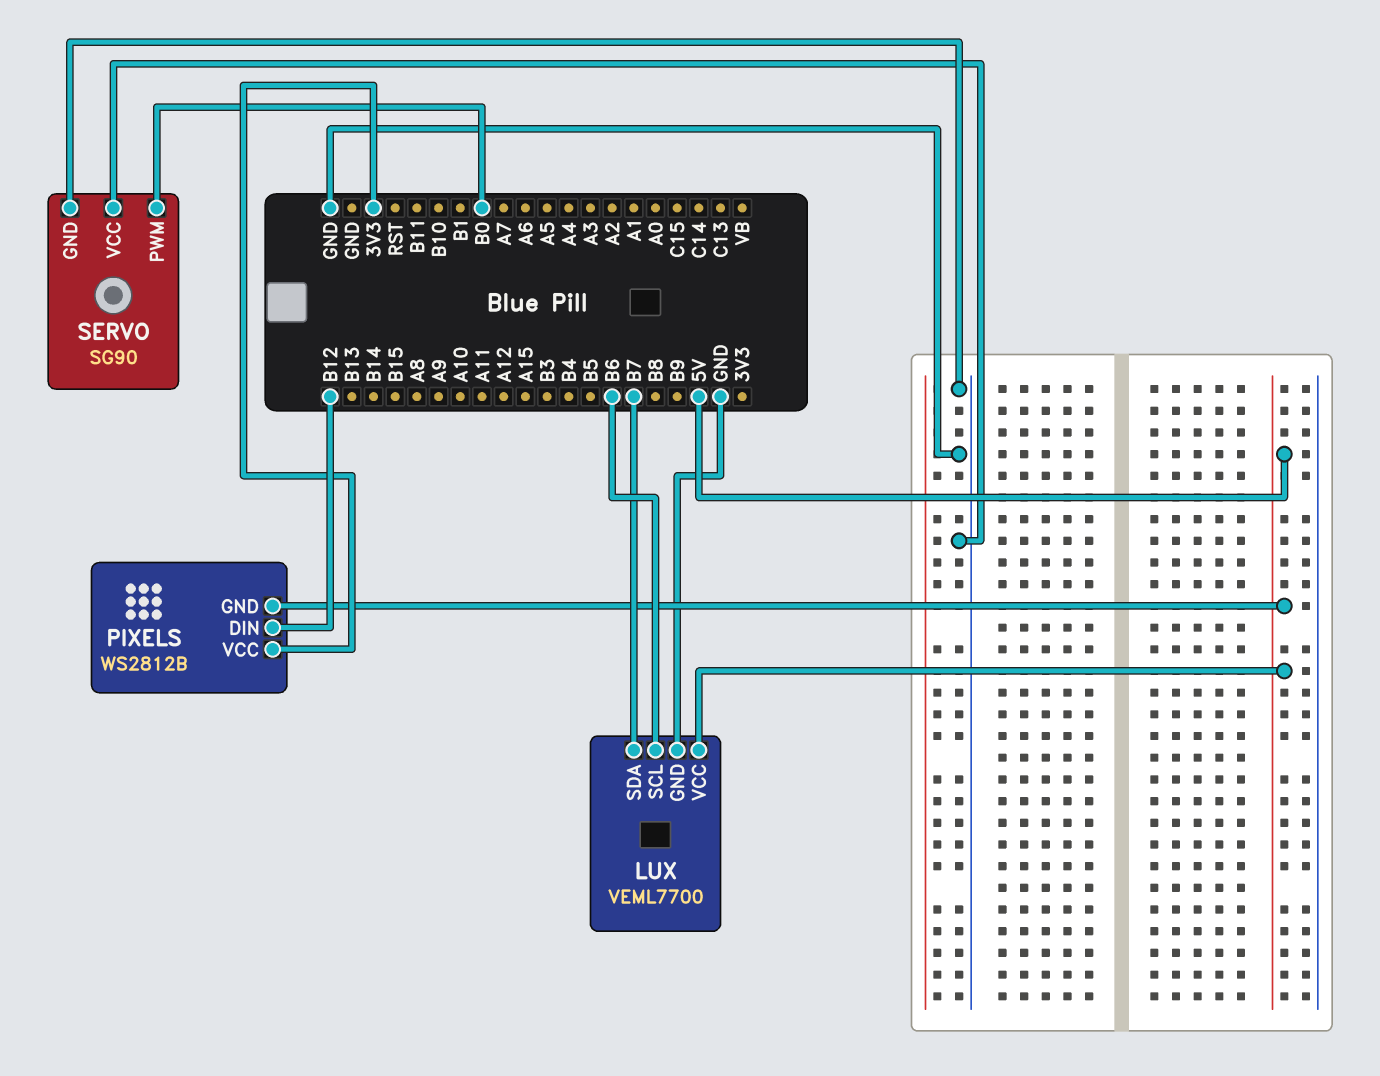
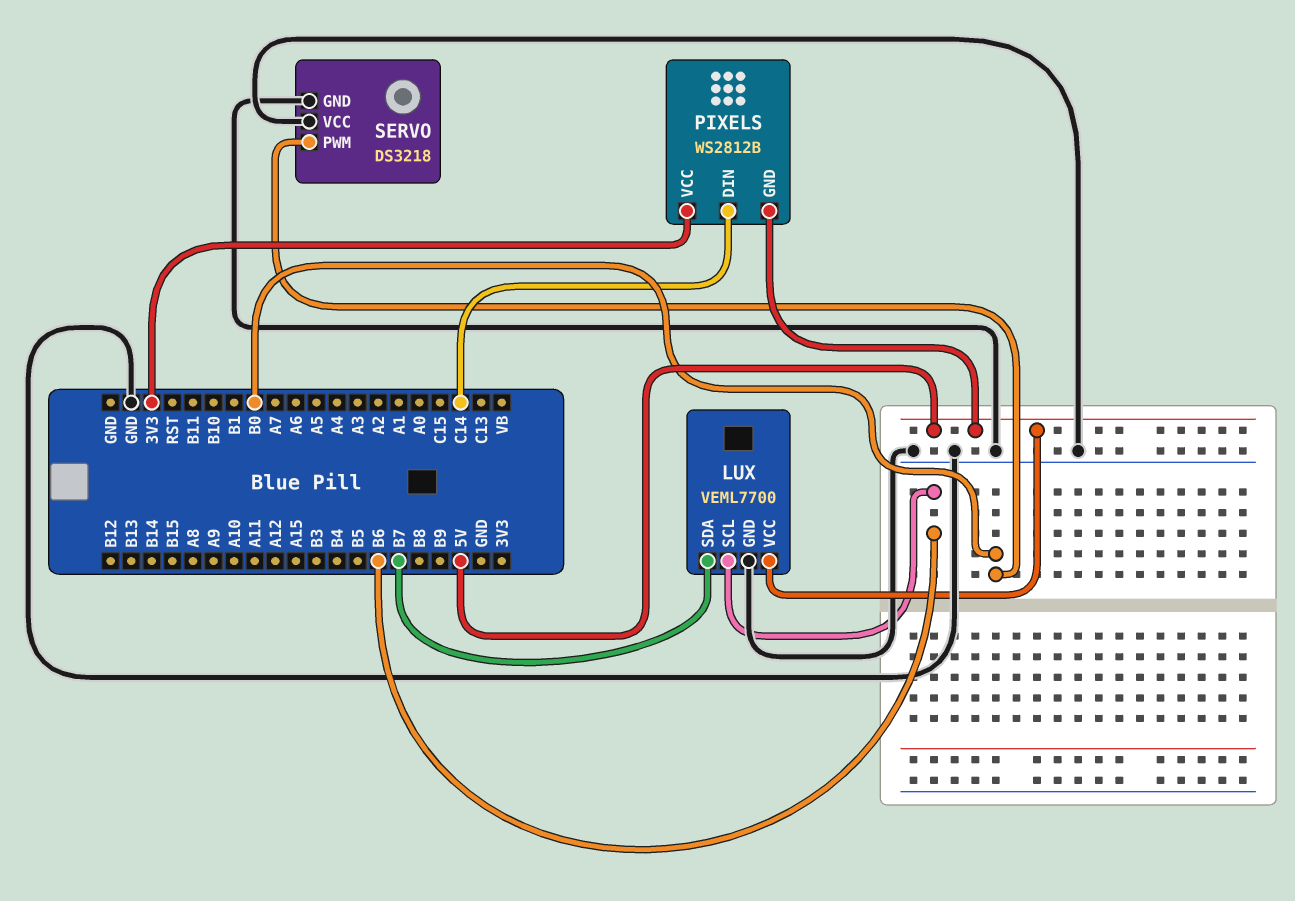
PIXELS pin DIN: B12 -> C14
SERVO: SG90 -> DS3218

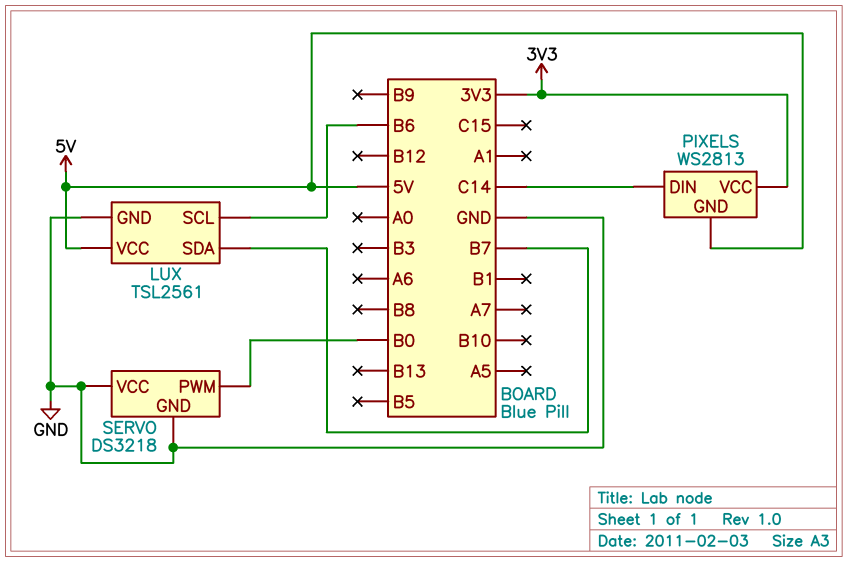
LUX: VEML7700 -> TSL2561
PIXELS: WS2812B -> WS2813

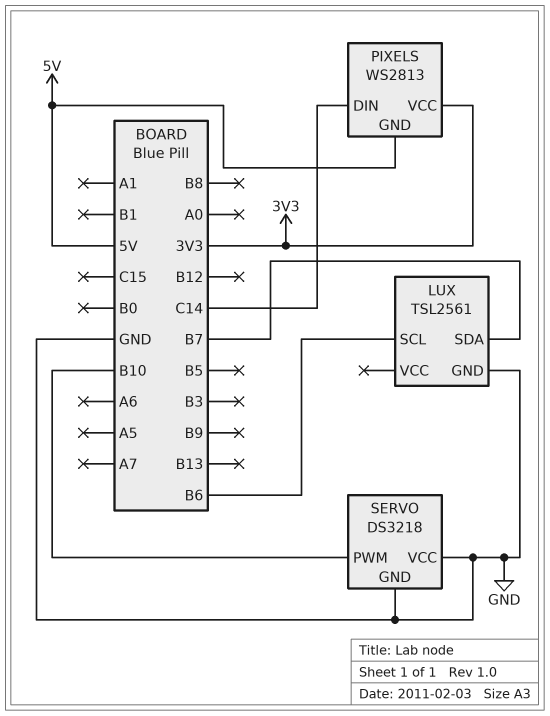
LUX pin VCC: 5V -> none
SERVO pin PWM: B0 -> B10

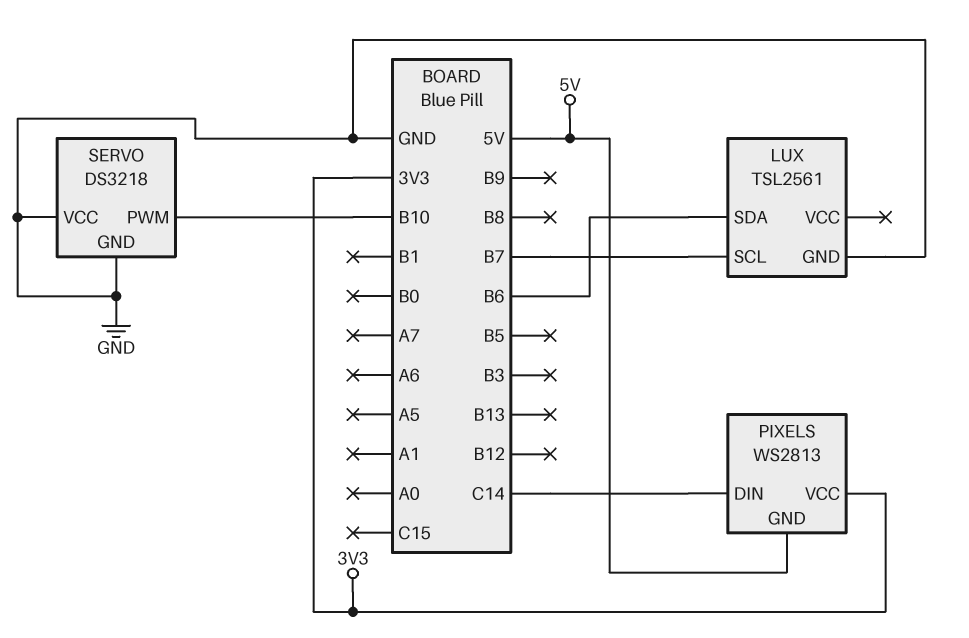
LUX pin SCL: B6 -> B7
LUX pin SDA: B7 -> B6

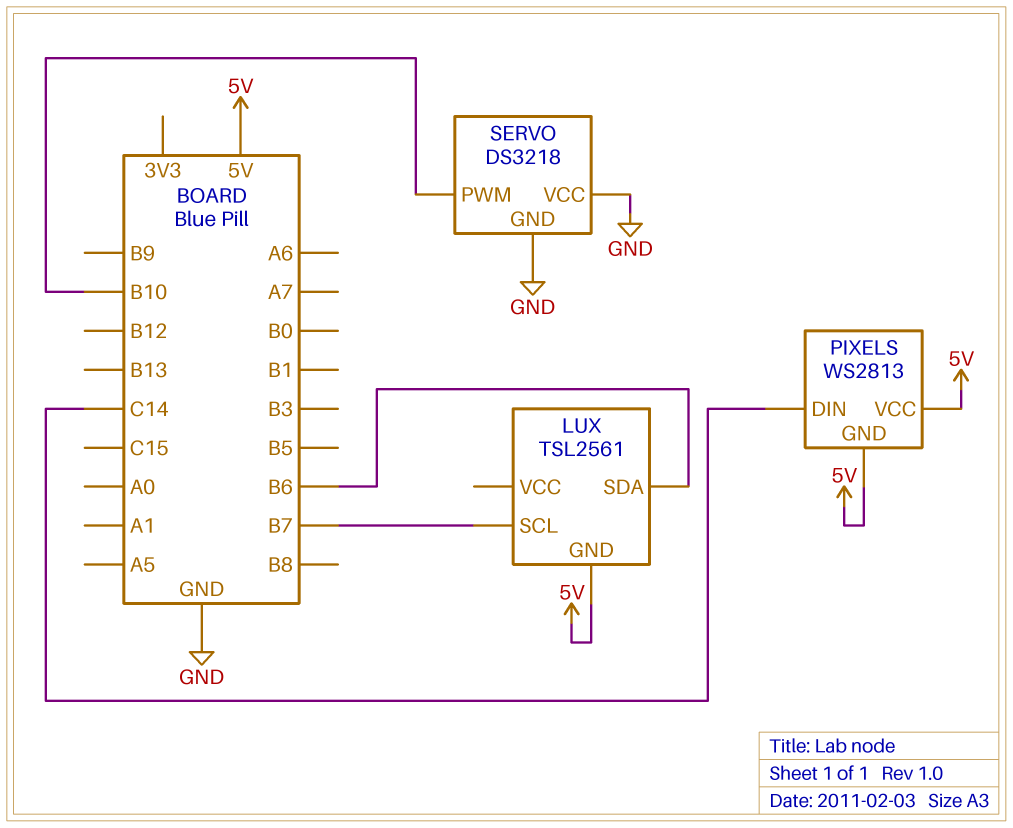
LUX pin GND: GND -> 5V
PIXELS pin VCC: 3V3 -> 5V

